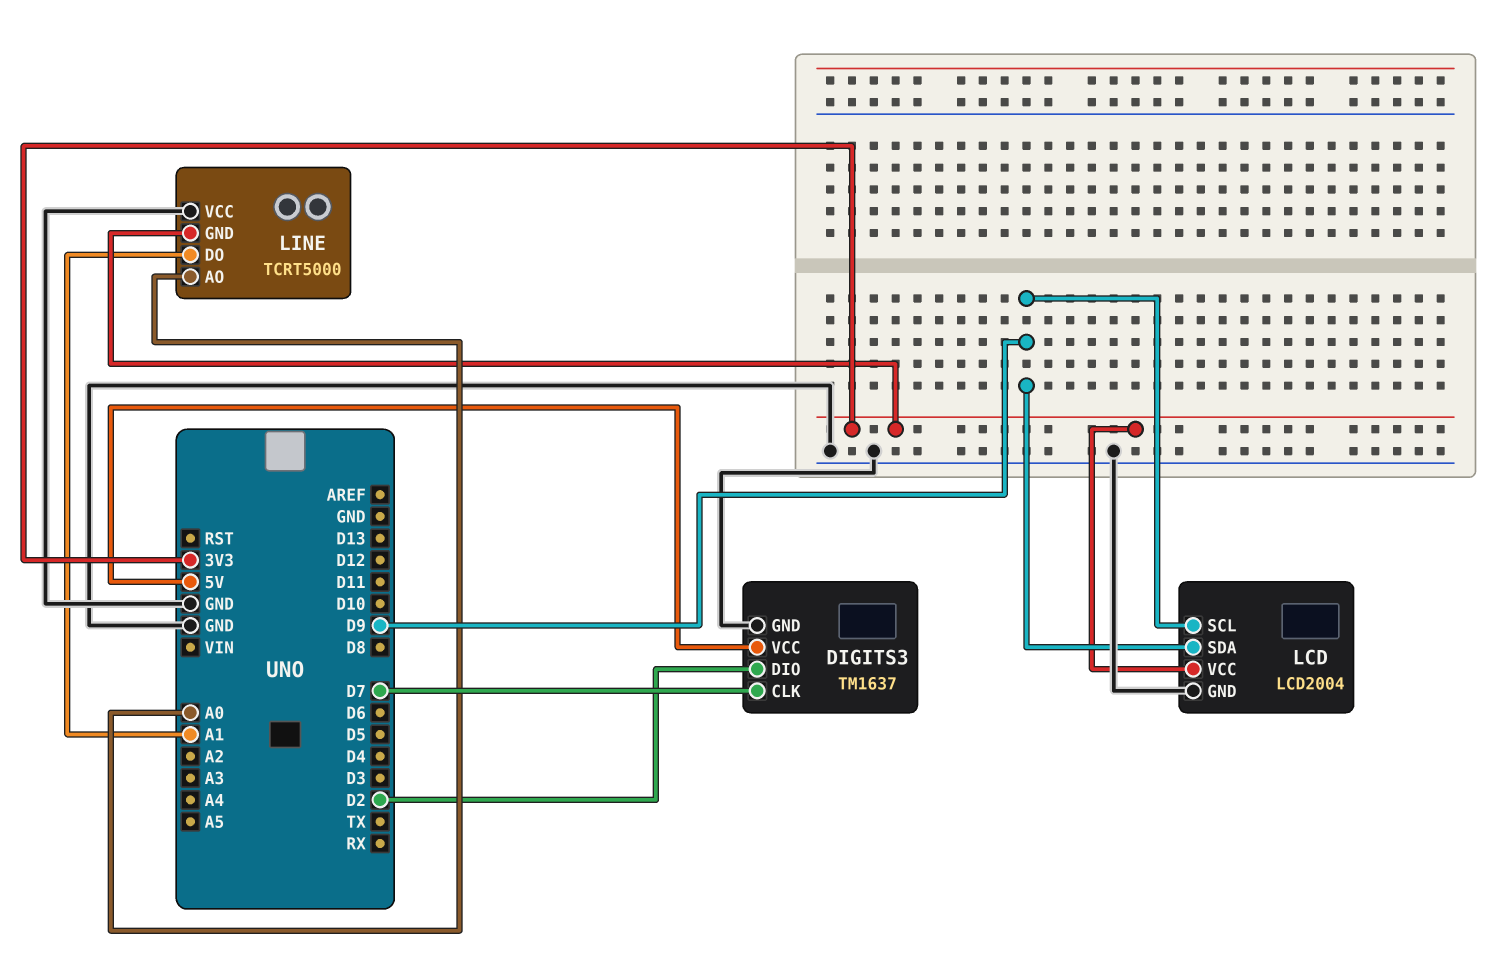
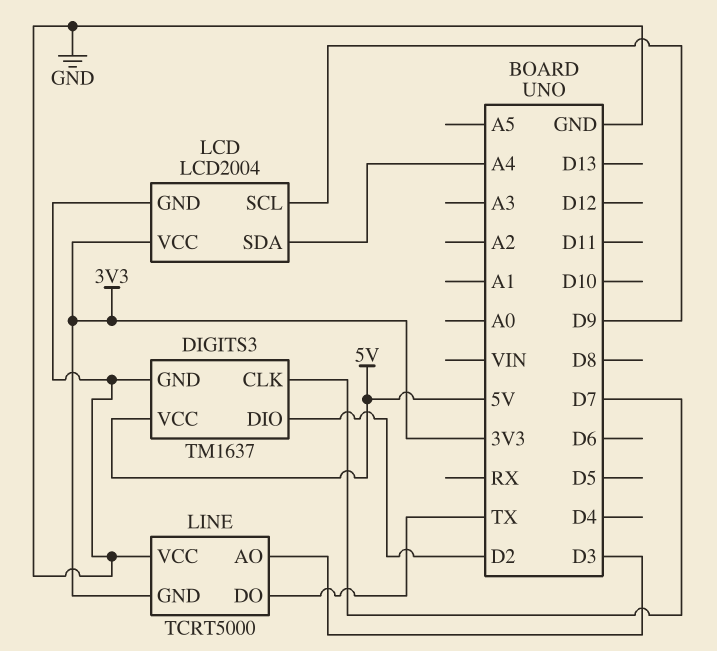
LCD pin SDA: D9 -> A4
LINE pin AO: A0 -> D3
LINE pin DO: A1 -> TX

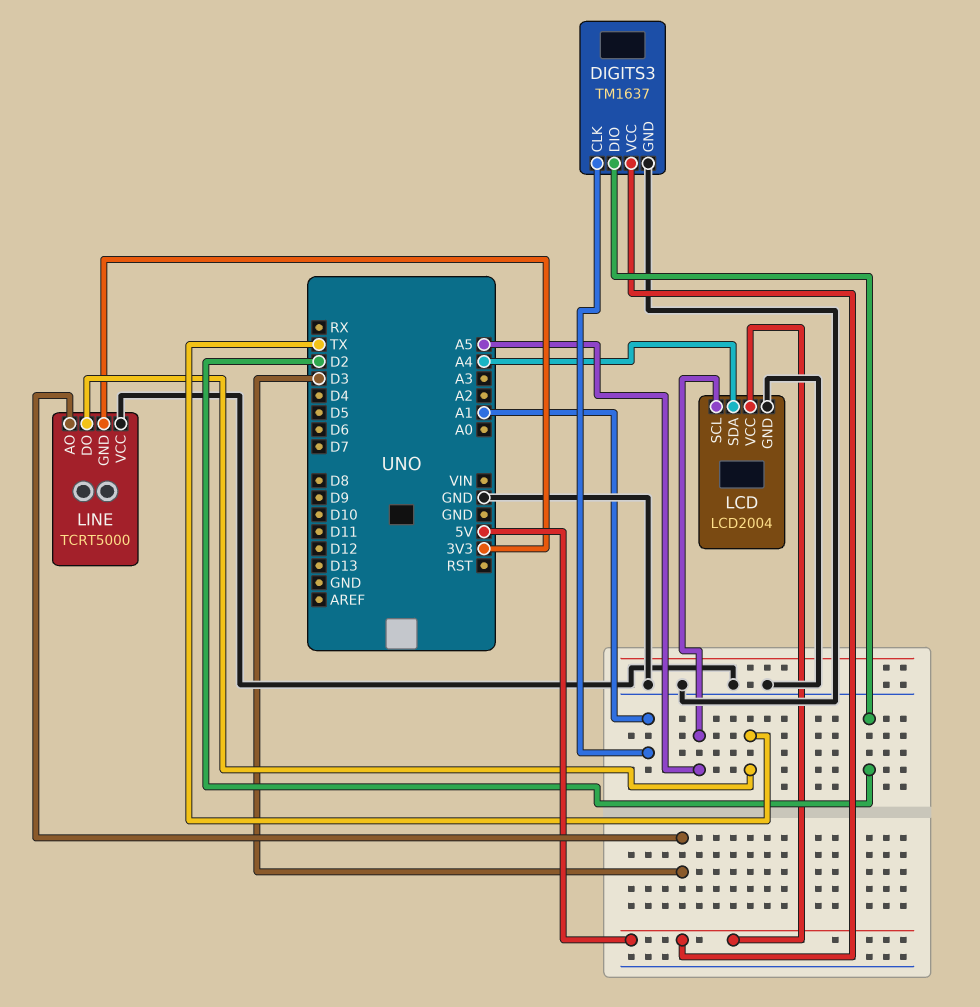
DIGITS3 pin CLK: D7 -> A1
LCD pin SCL: D9 -> A5
LCD pin VCC: 3V3 -> 5V

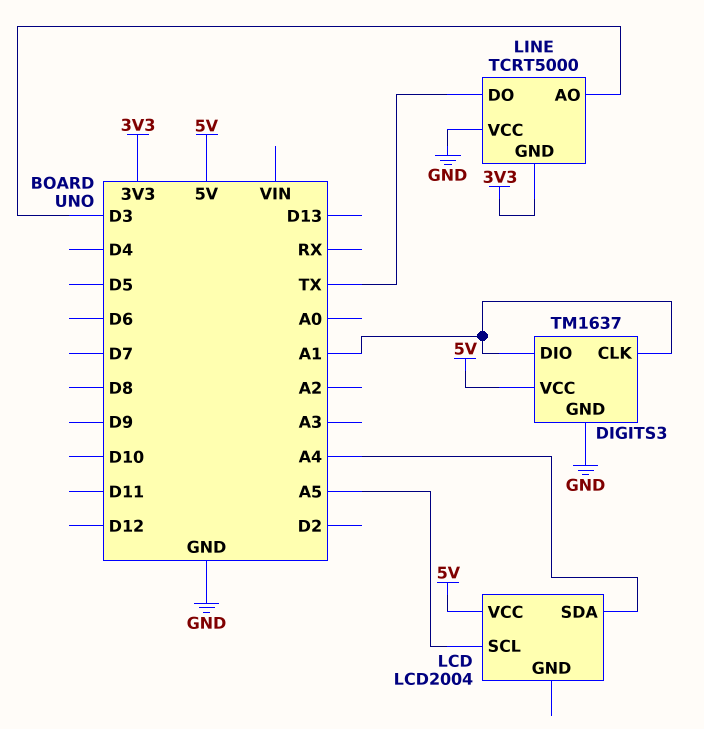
DIGITS3 pin DIO: D2 -> A1
LCD pin GND: GND -> none

